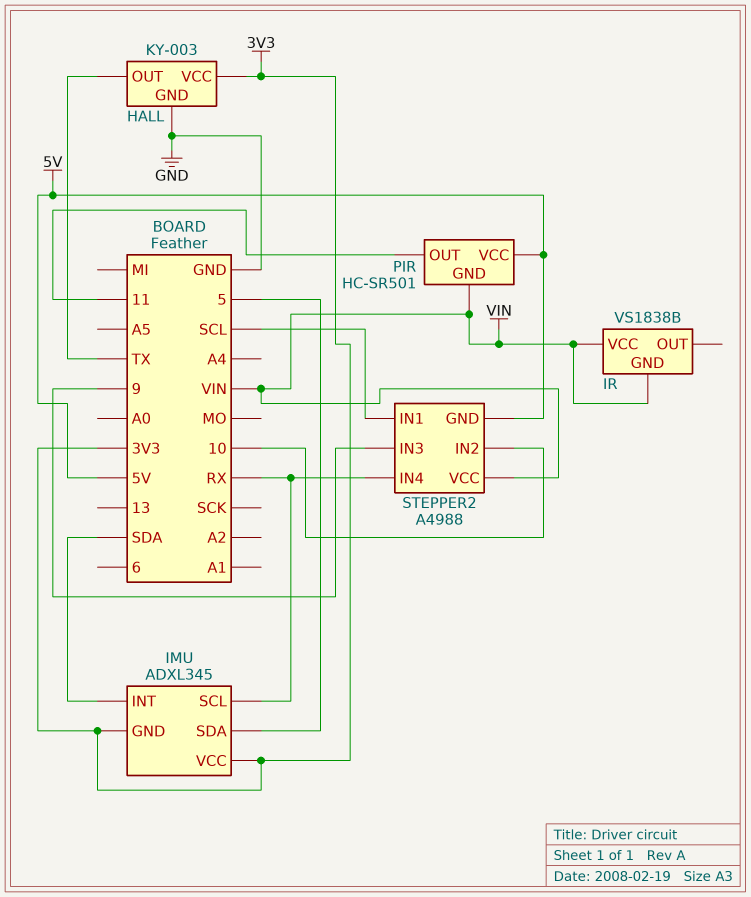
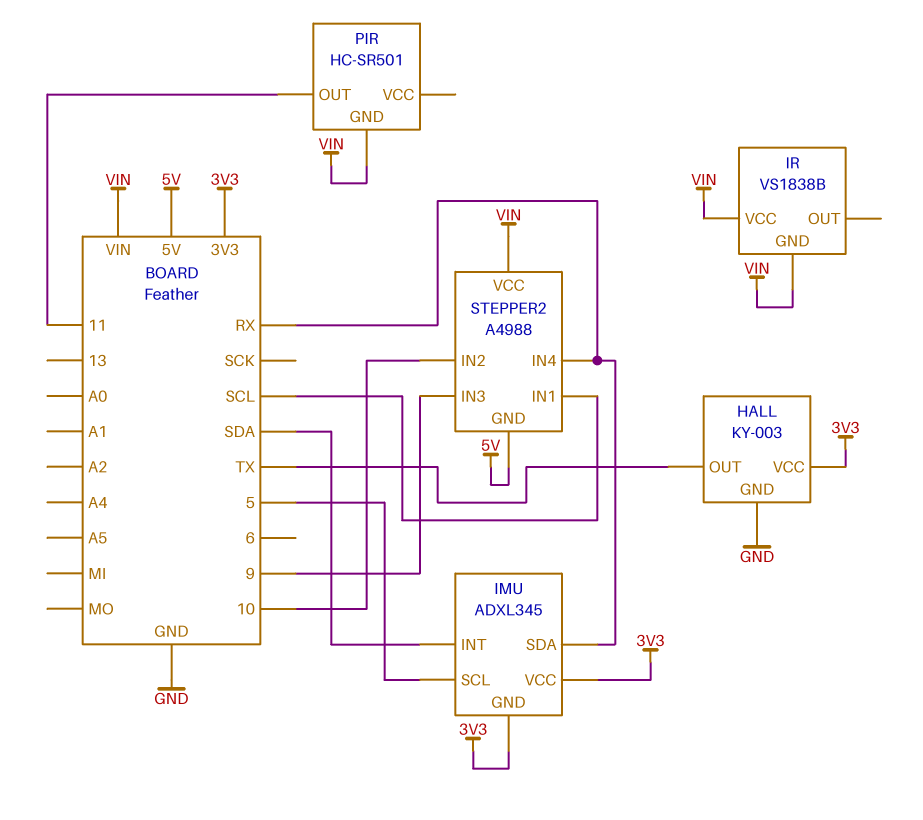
IMU pin SCL: RX -> 5
IMU pin SDA: 5 -> RX
PIR pin VCC: 5V -> none

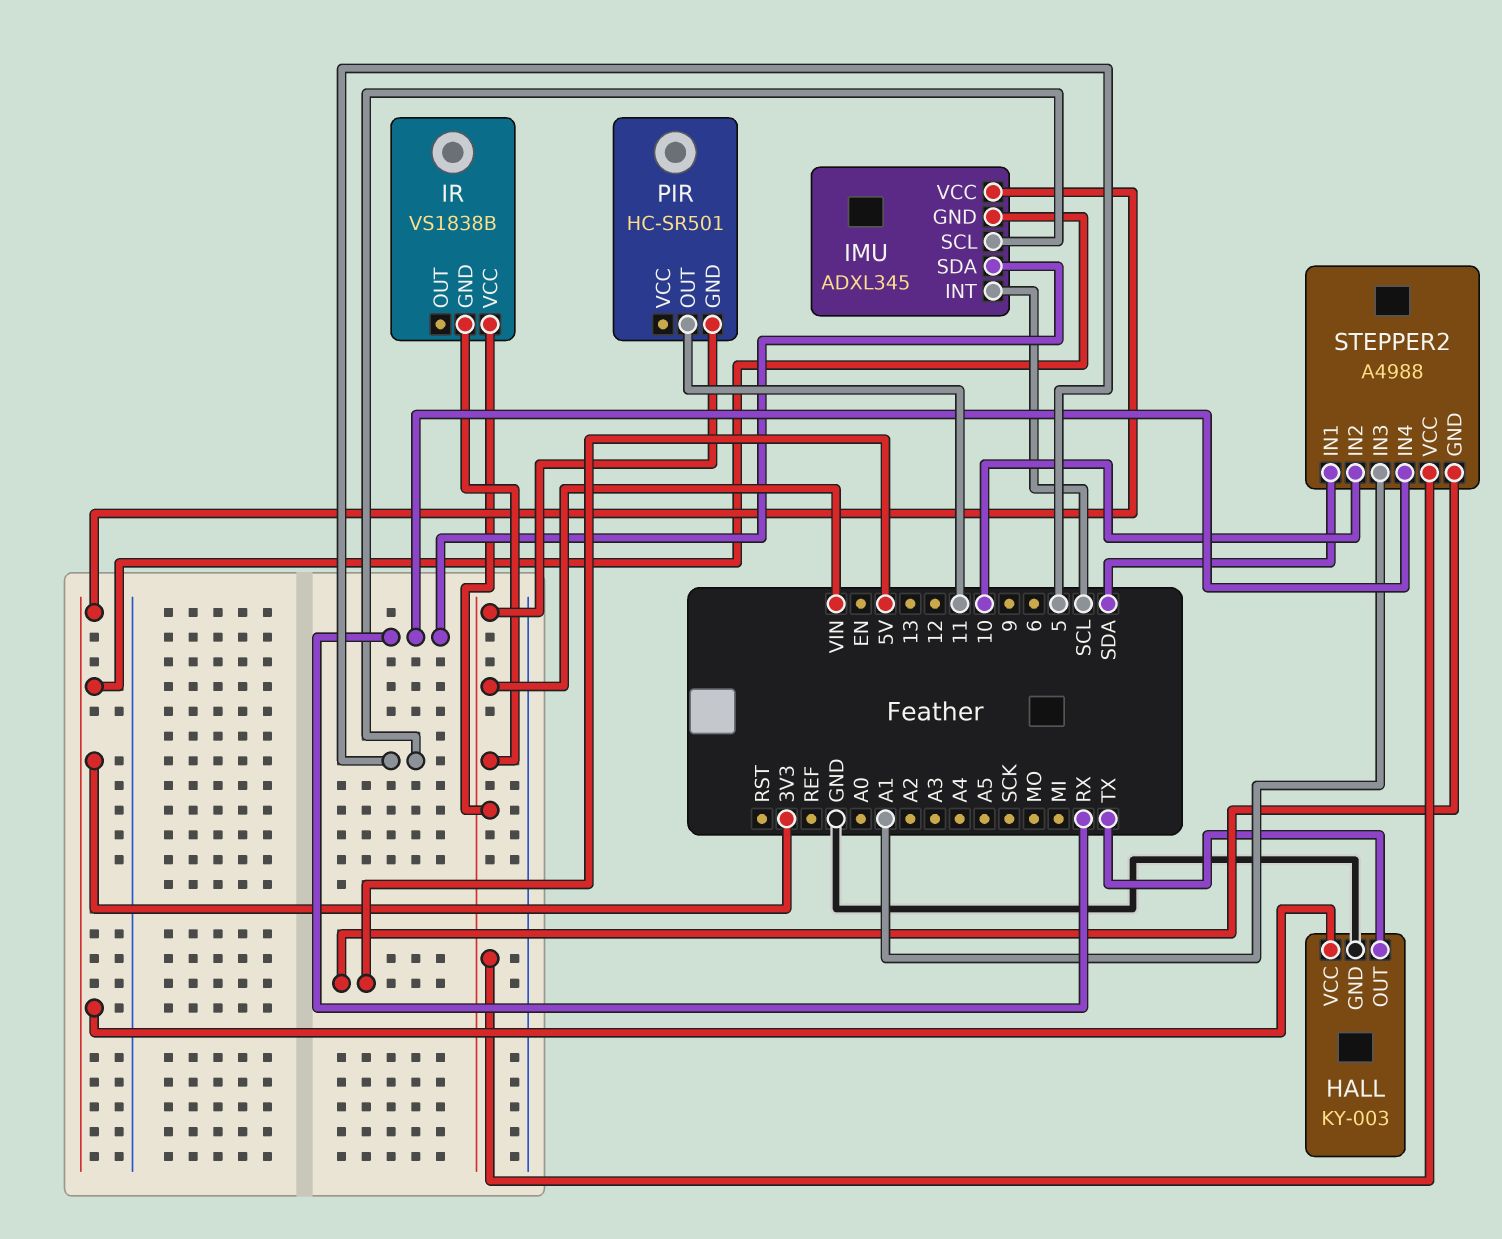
IMU pin INT: SDA -> SCL
STEPPER2 pin IN1: SCL -> SDA
STEPPER2 pin IN3: 9 -> A1

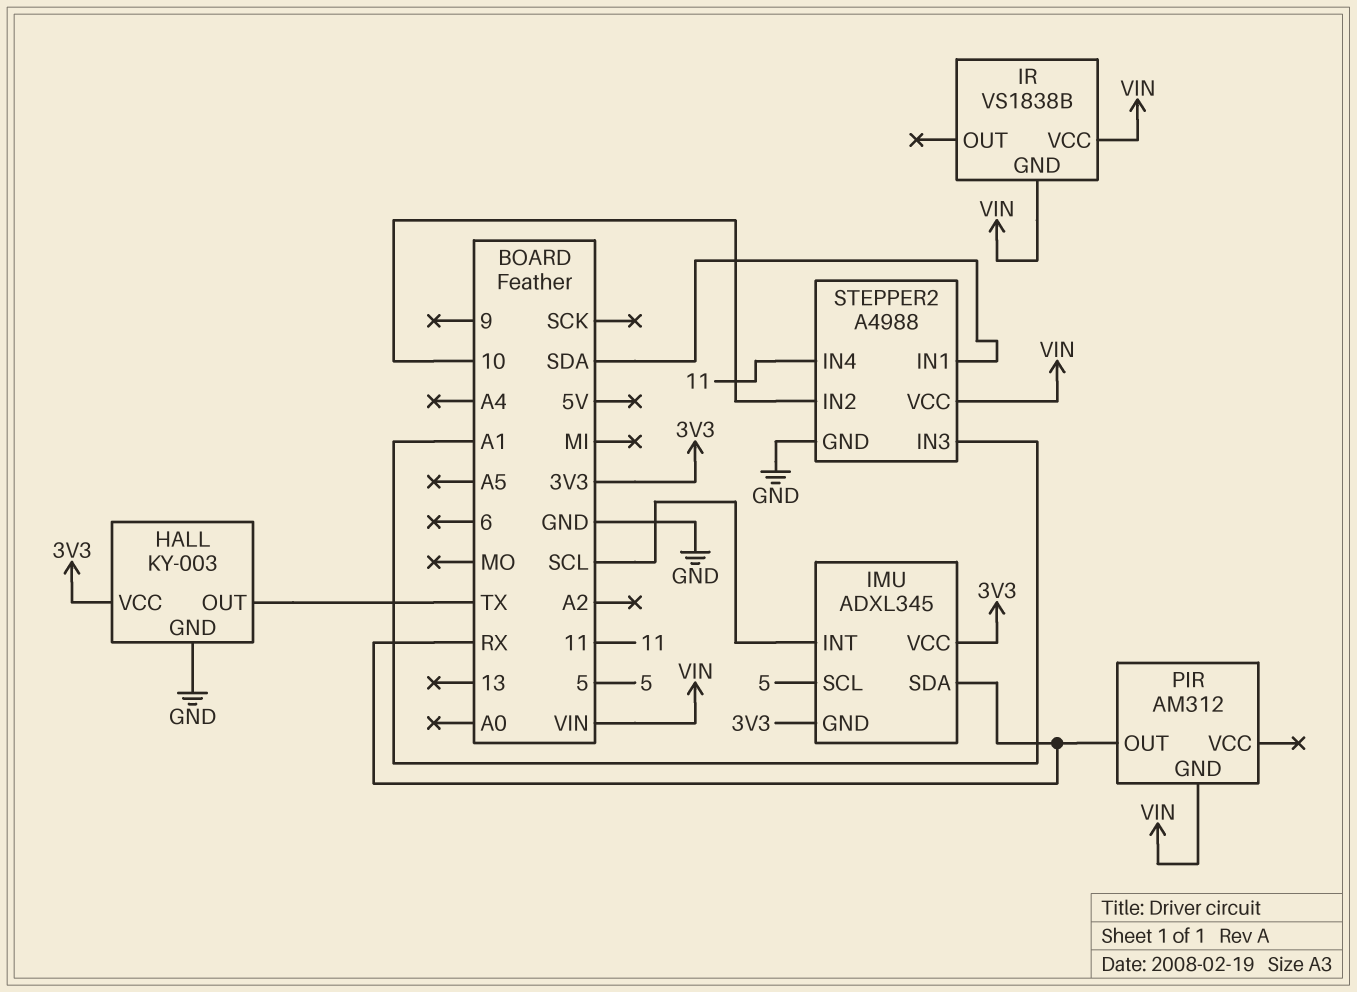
PIR: HC-SR501 -> AM312
PIR pin OUT: 11 -> RX
STEPPER2 pin GND: 5V -> GND
STEPPER2 pin IN4: RX -> 11

